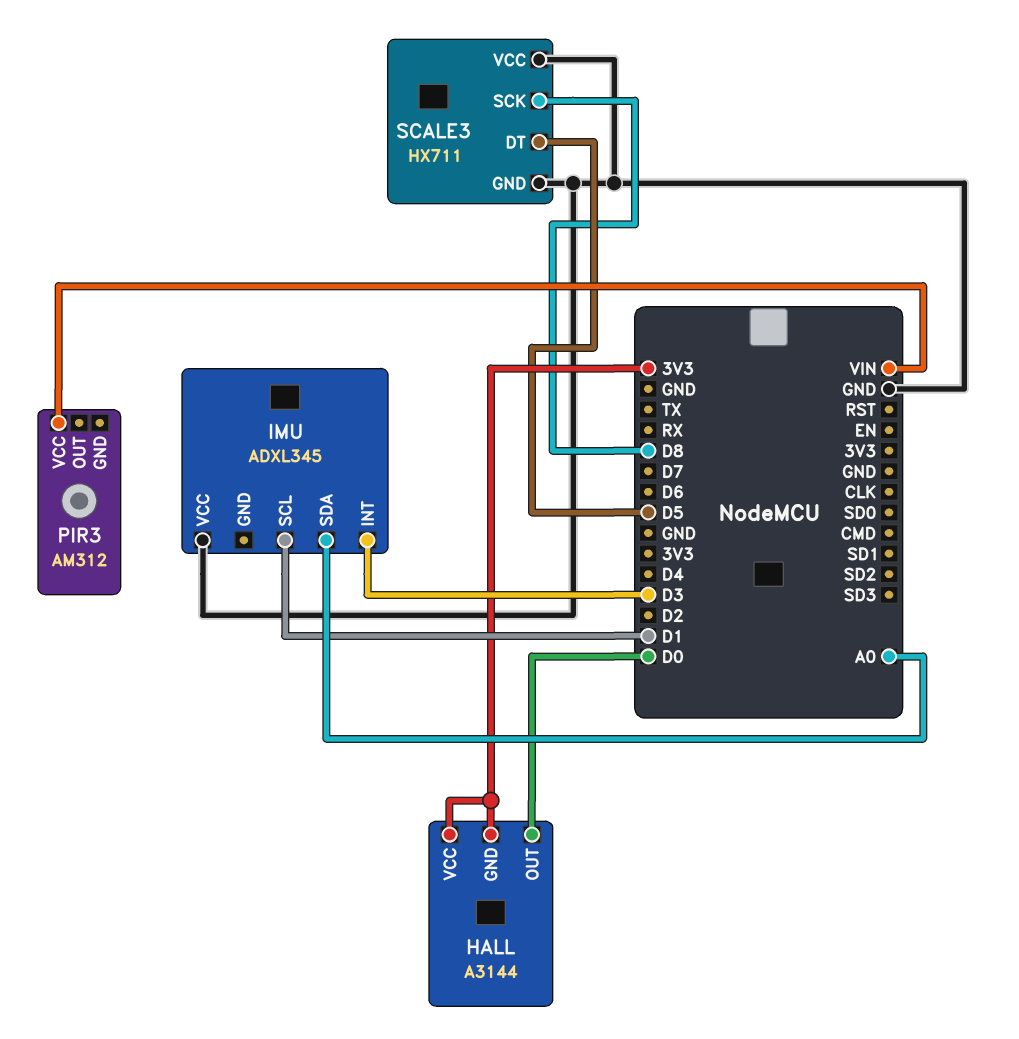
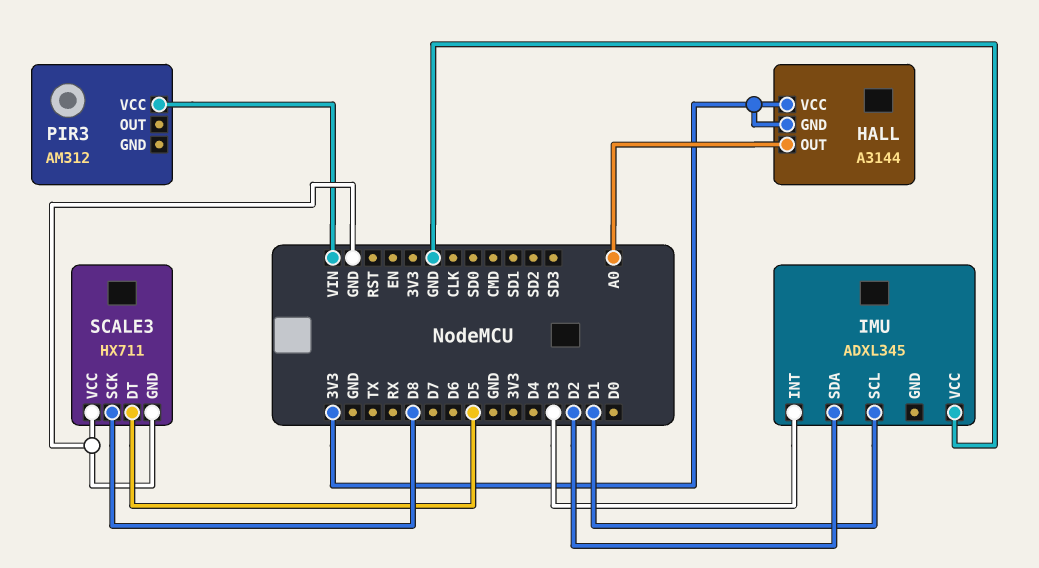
HALL pin OUT: D0 -> A0
IMU pin SDA: A0 -> D2

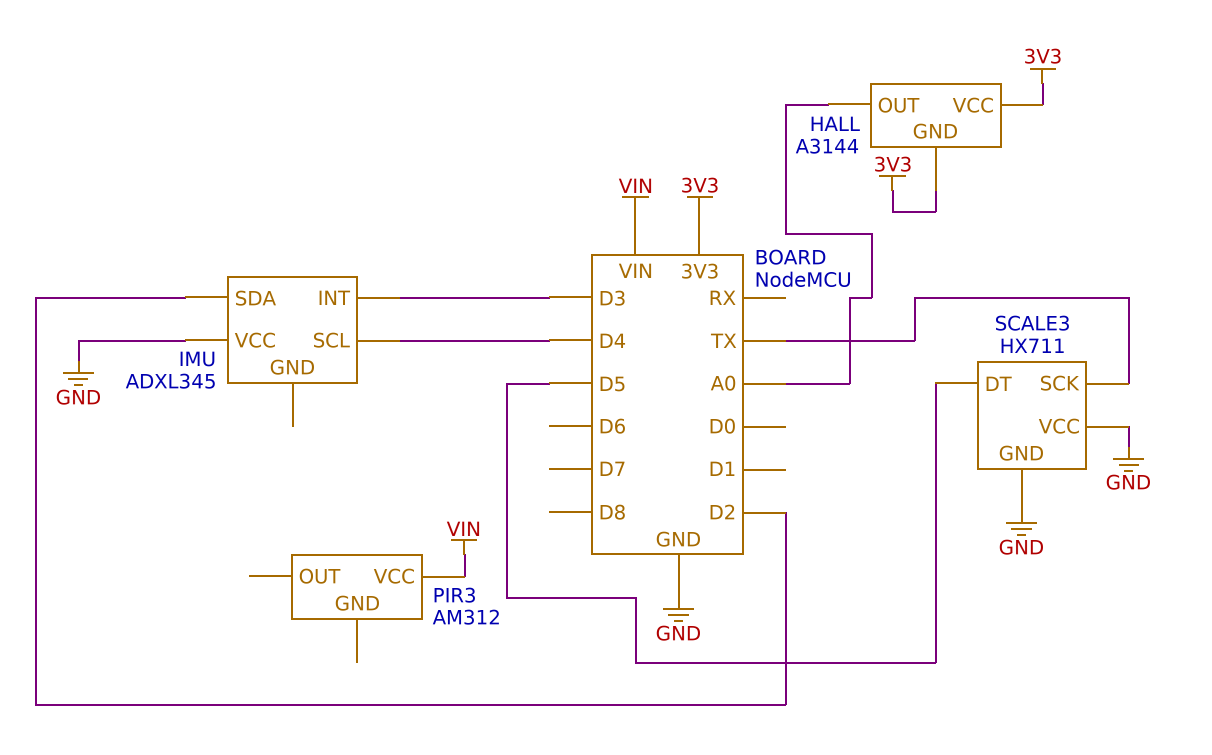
IMU pin SCL: D1 -> D4
SCALE3 pin SCK: D8 -> TX

